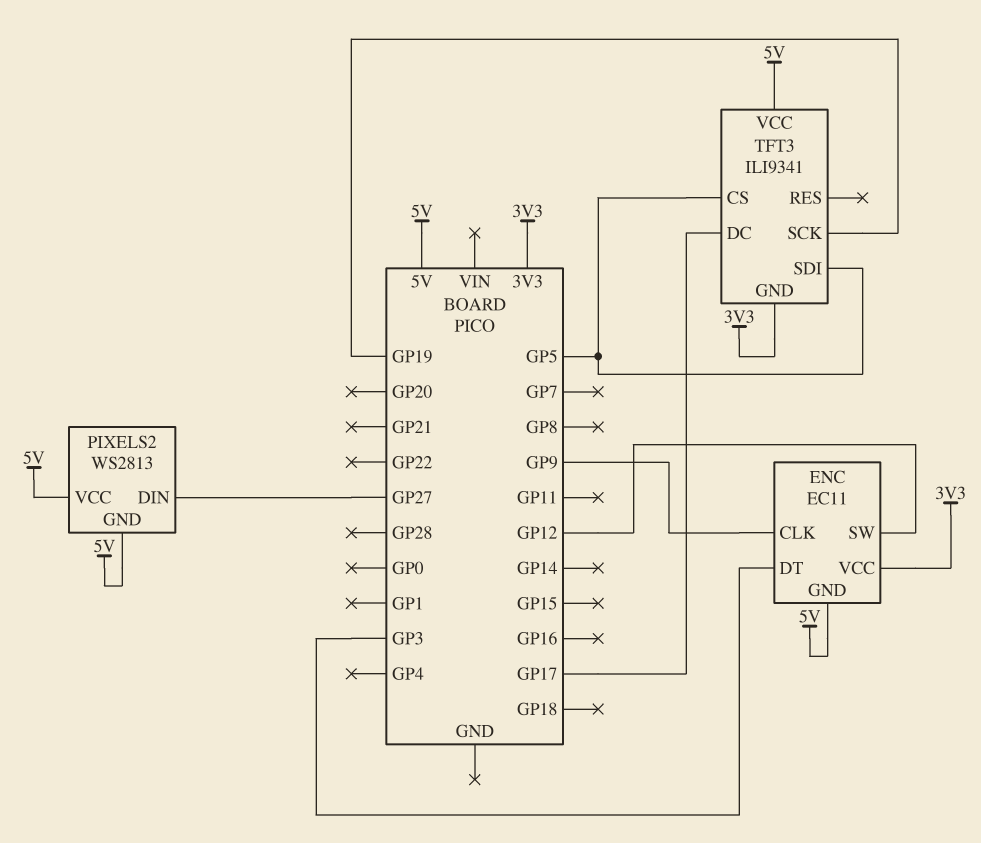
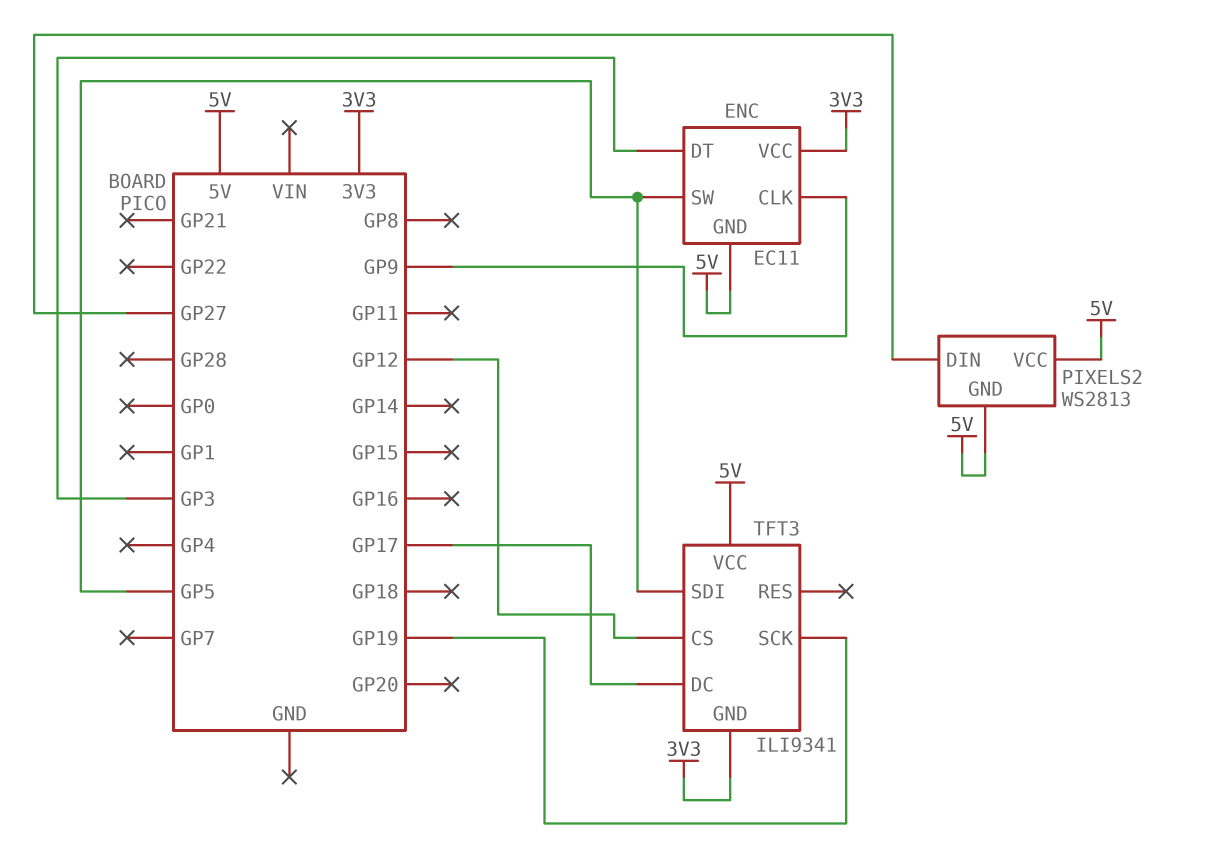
ENC pin SW: GP12 -> GP5
TFT3 pin CS: GP5 -> GP12

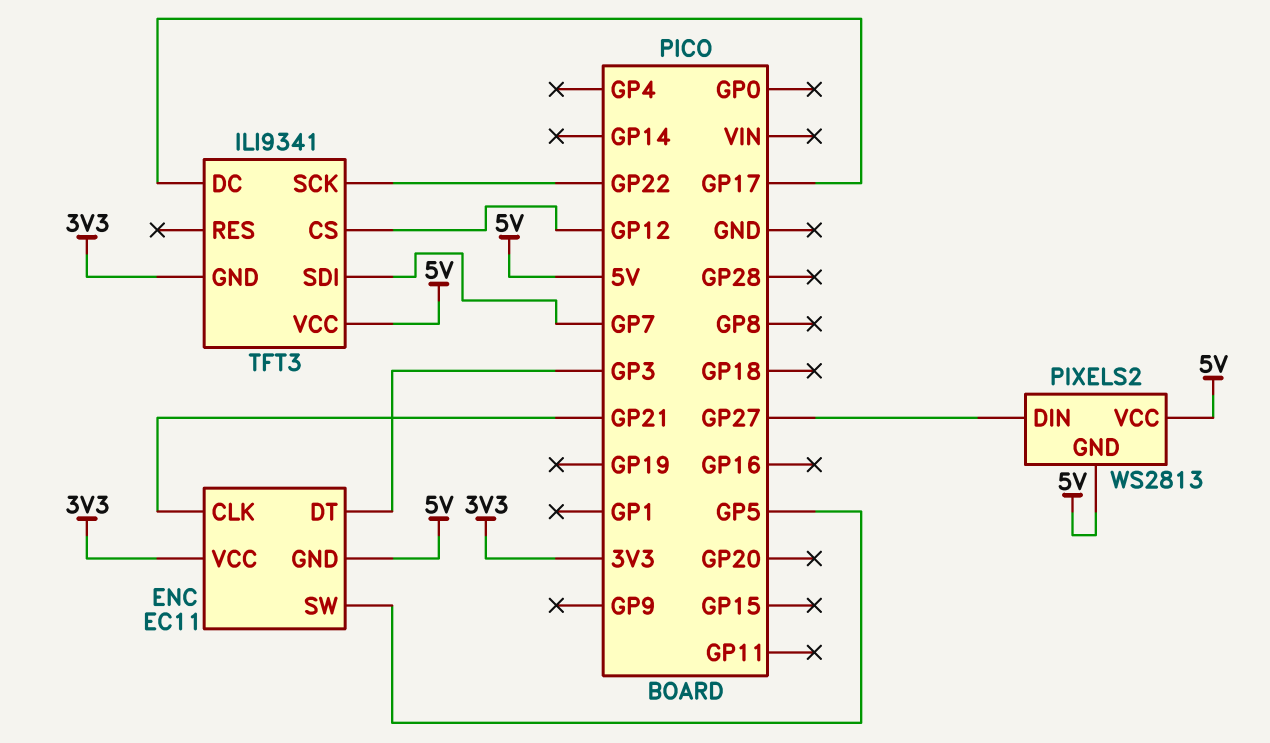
ENC pin CLK: GP9 -> GP21
TFT3 pin SCK: GP19 -> GP22
TFT3 pin SDI: GP5 -> GP7

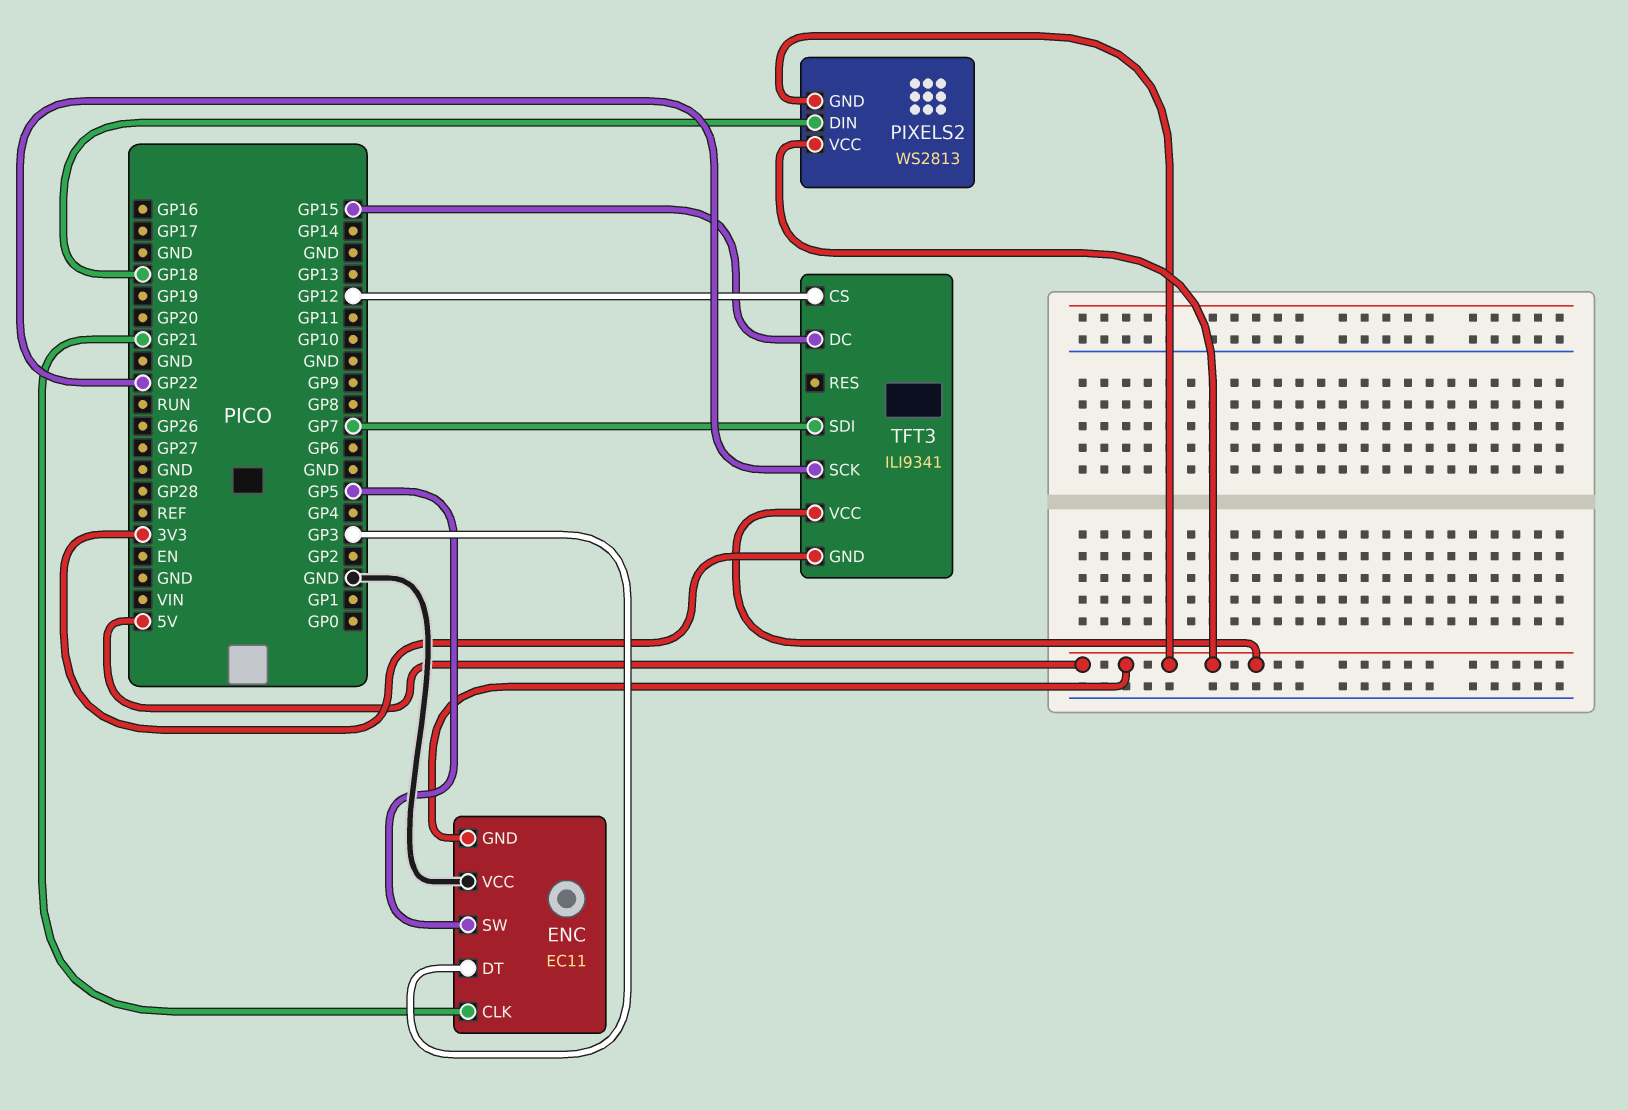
ENC pin VCC: 3V3 -> GND
PIXELS2 pin DIN: GP27 -> GP18
TFT3 pin DC: GP17 -> GP15

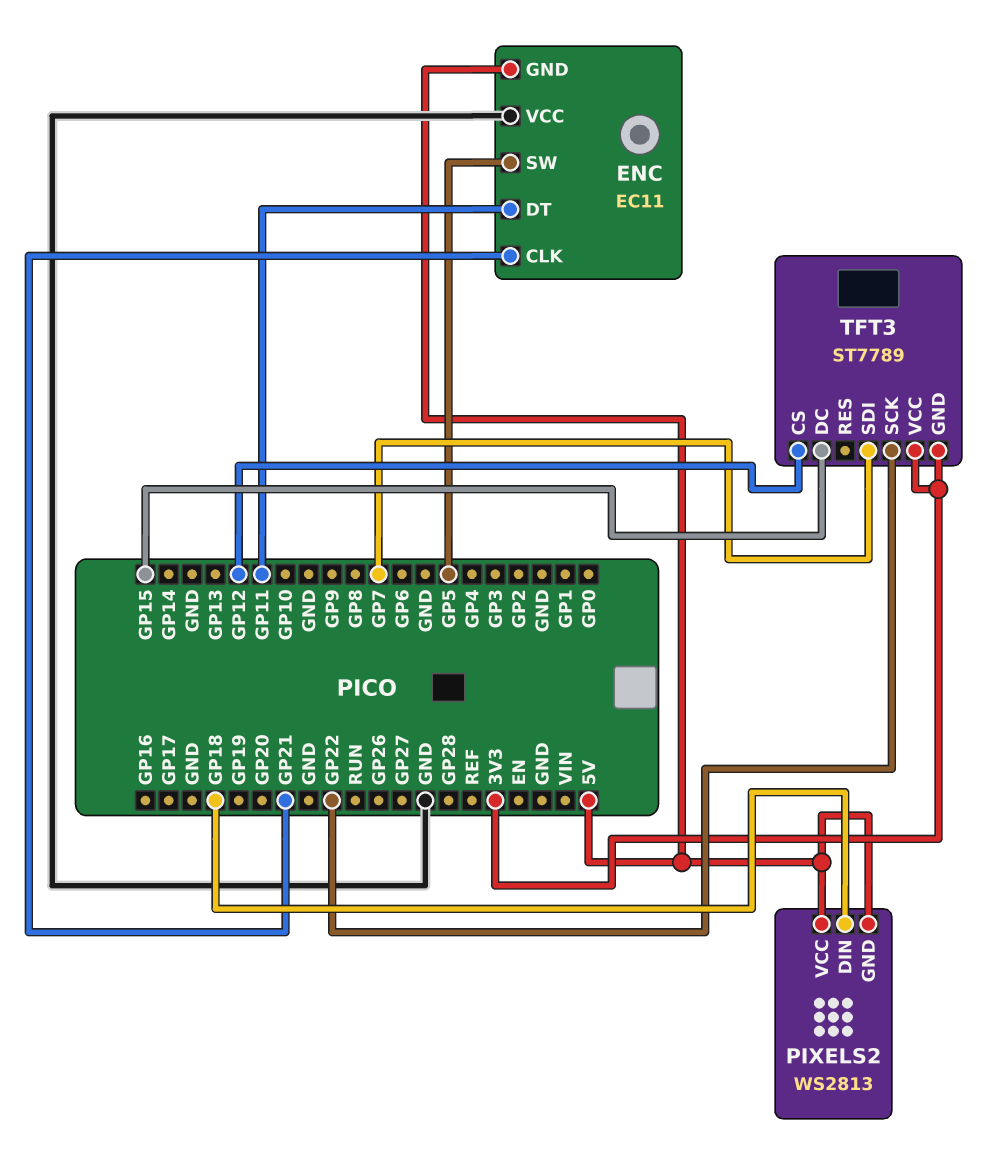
ENC pin DT: GP3 -> GP11
TFT3: ILI9341 -> ST7789
TFT3 pin VCC: 5V -> 3V3

